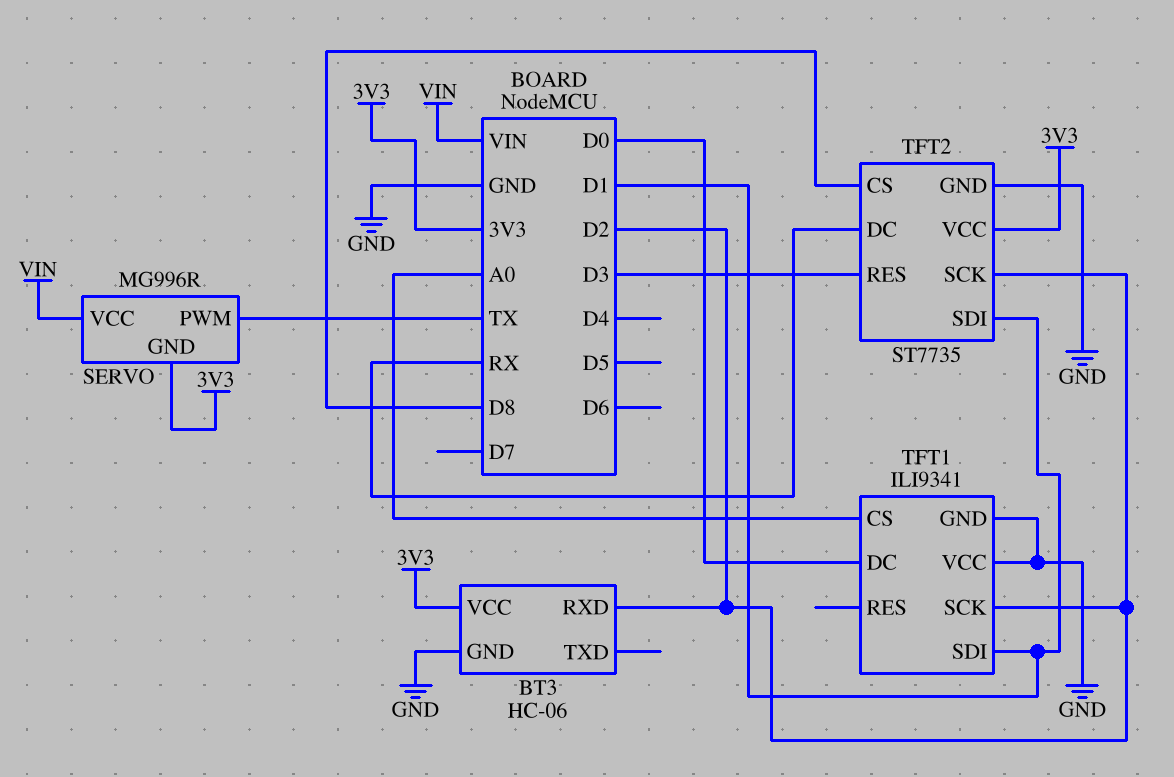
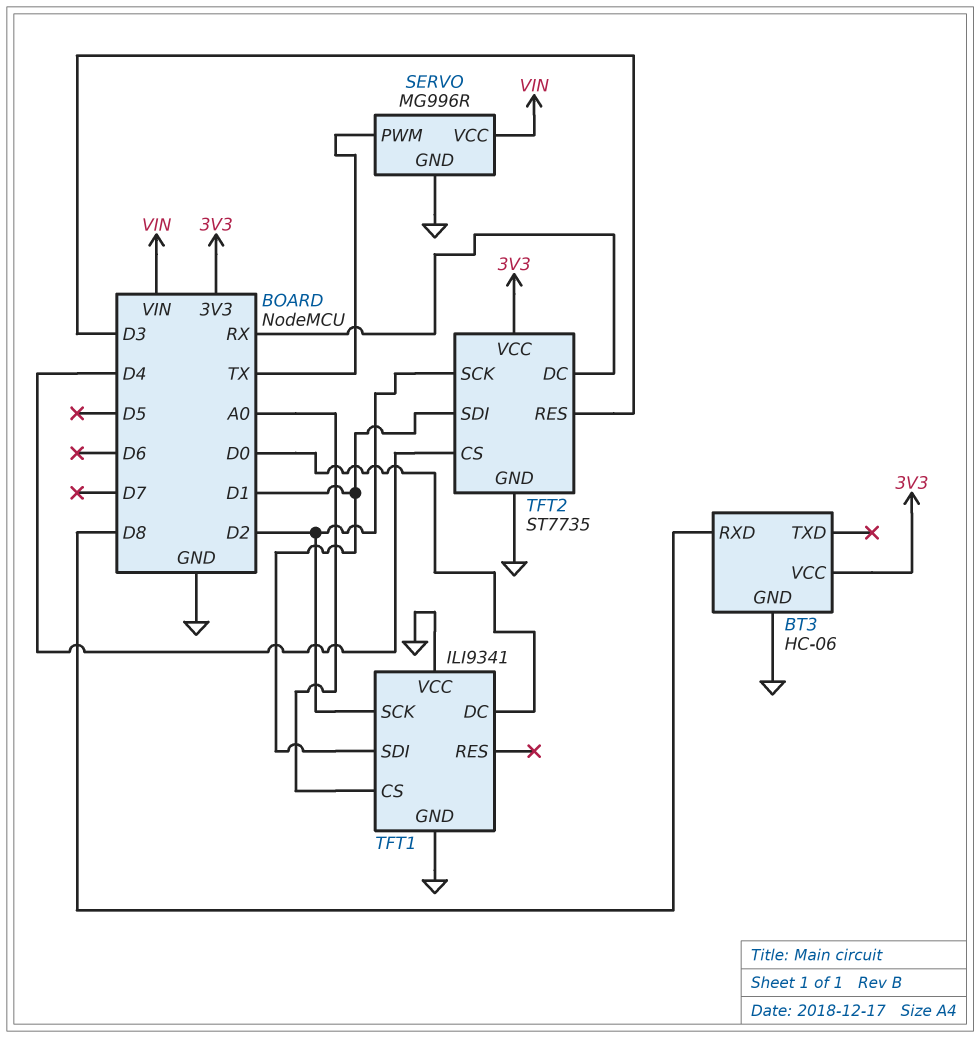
BT3 pin RXD: D2 -> D8
SERVO pin GND: 3V3 -> GND
TFT2 pin CS: D8 -> D4

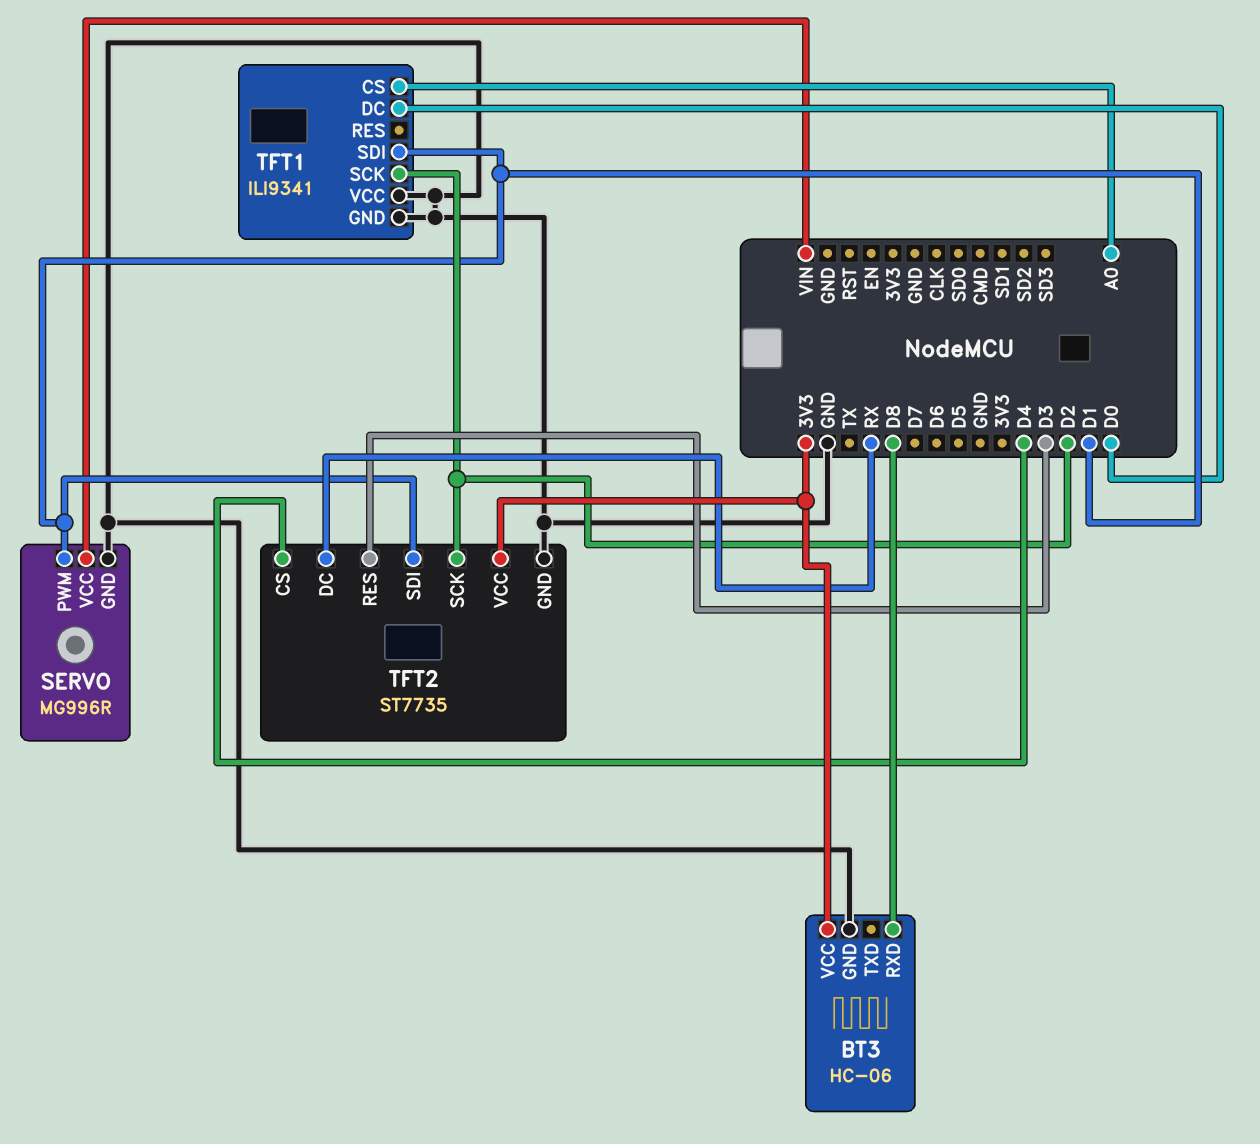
SERVO pin PWM: TX -> D1

